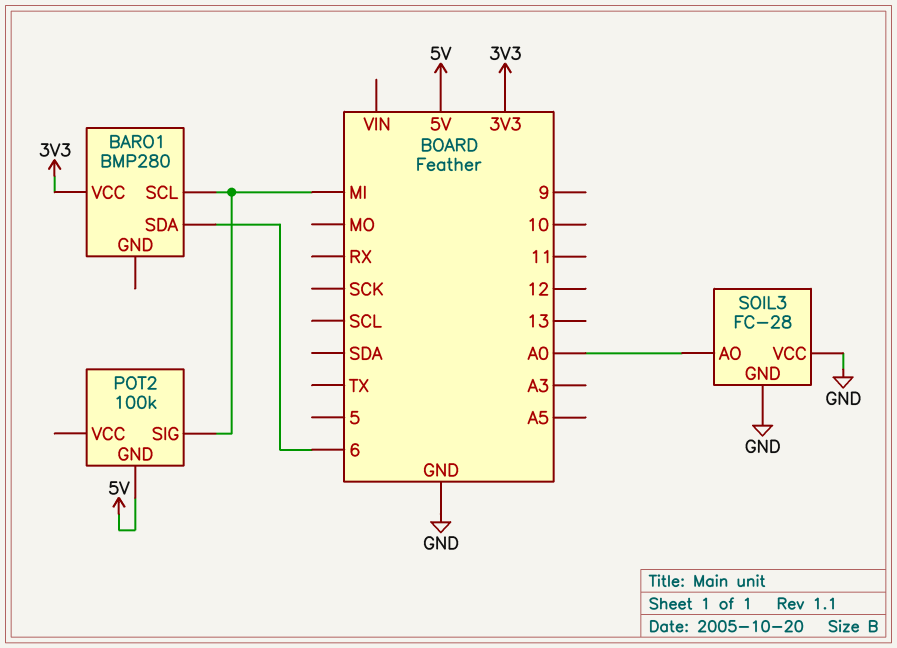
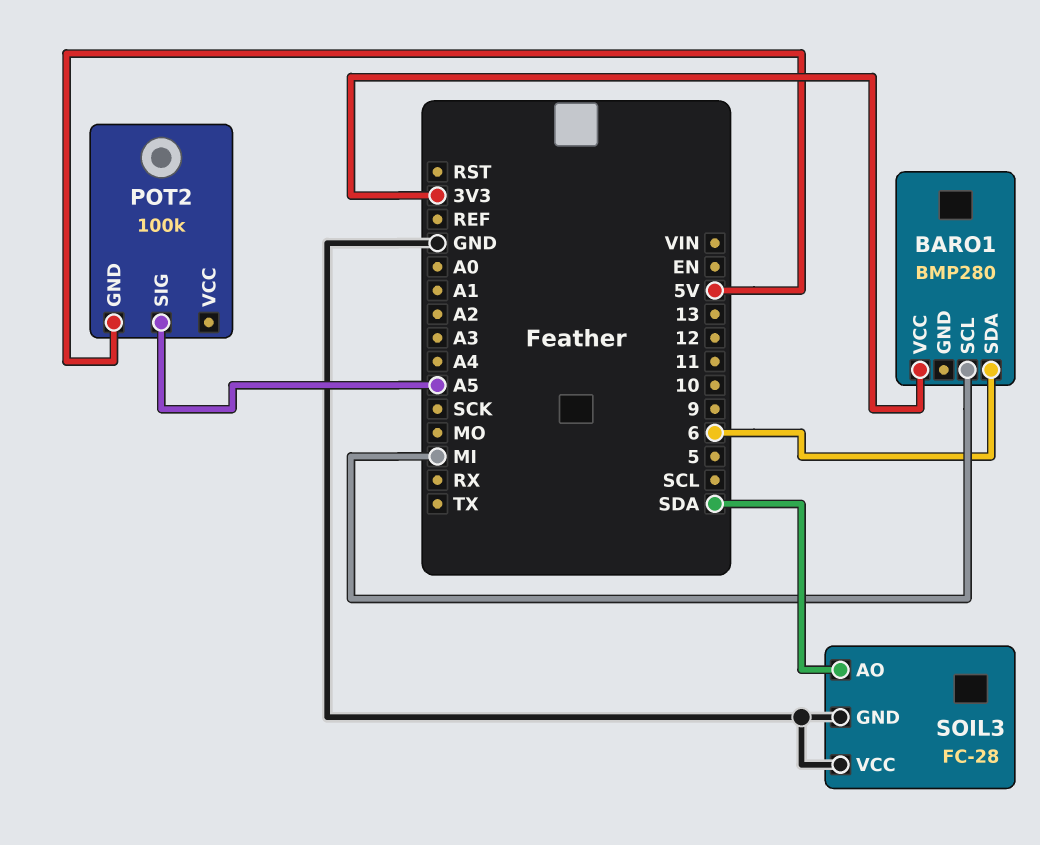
POT2 pin SIG: MI -> A5
SOIL3 pin AO: A0 -> SDA

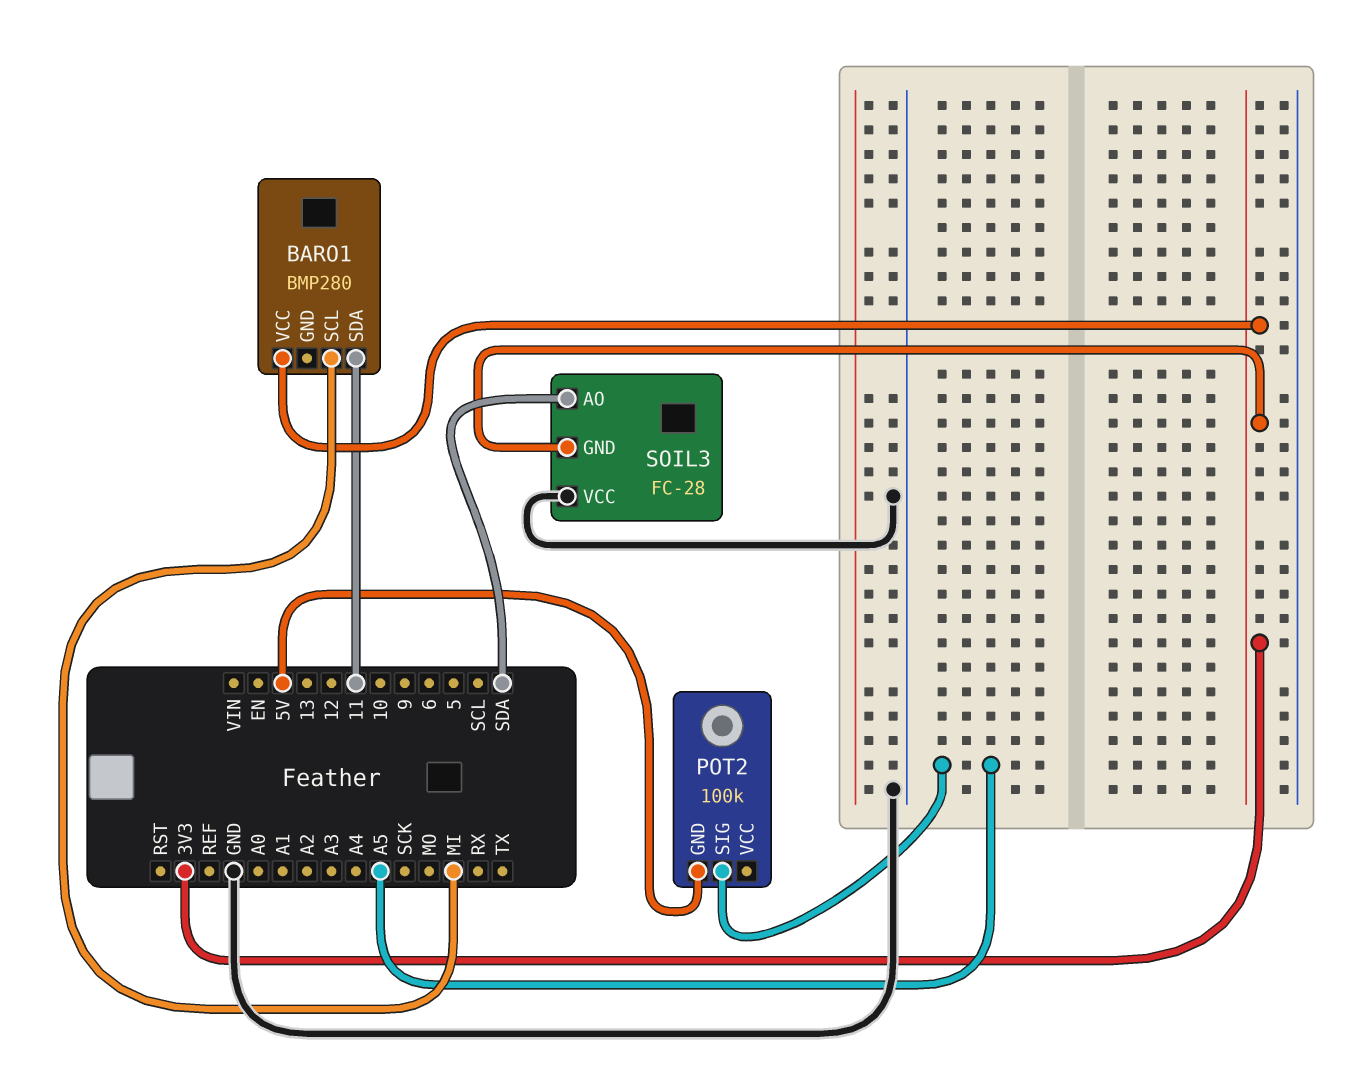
BARO1 pin SDA: 6 -> 11
SOIL3 pin GND: GND -> 3V3

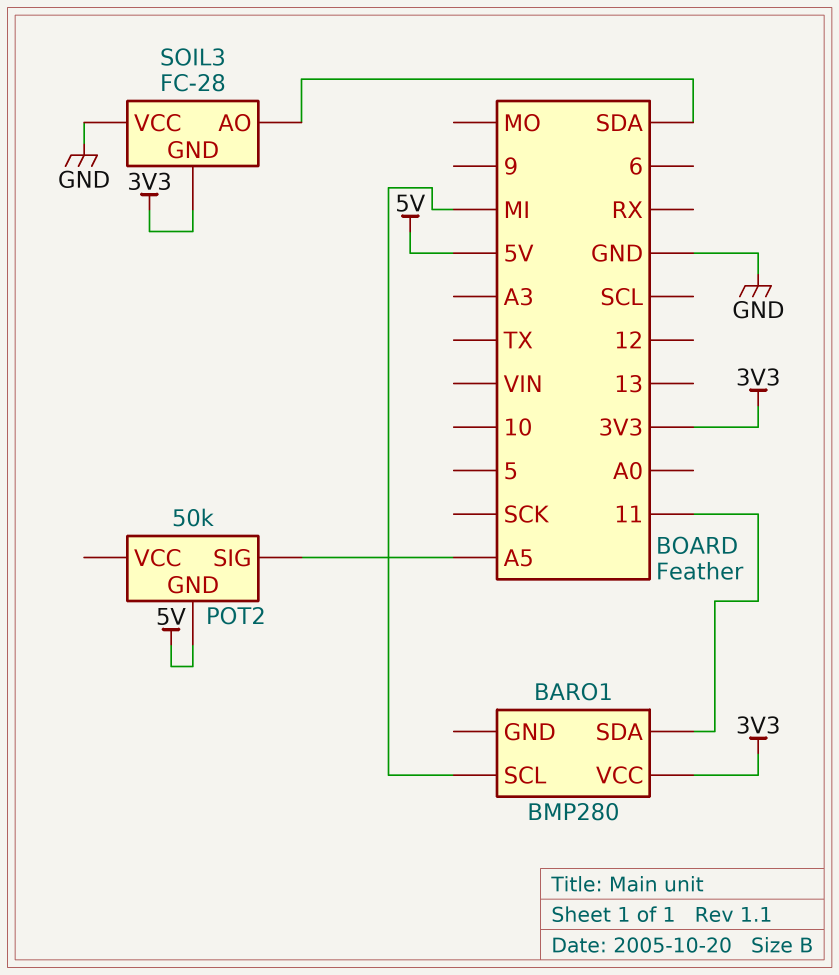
POT2: 100k -> 50k

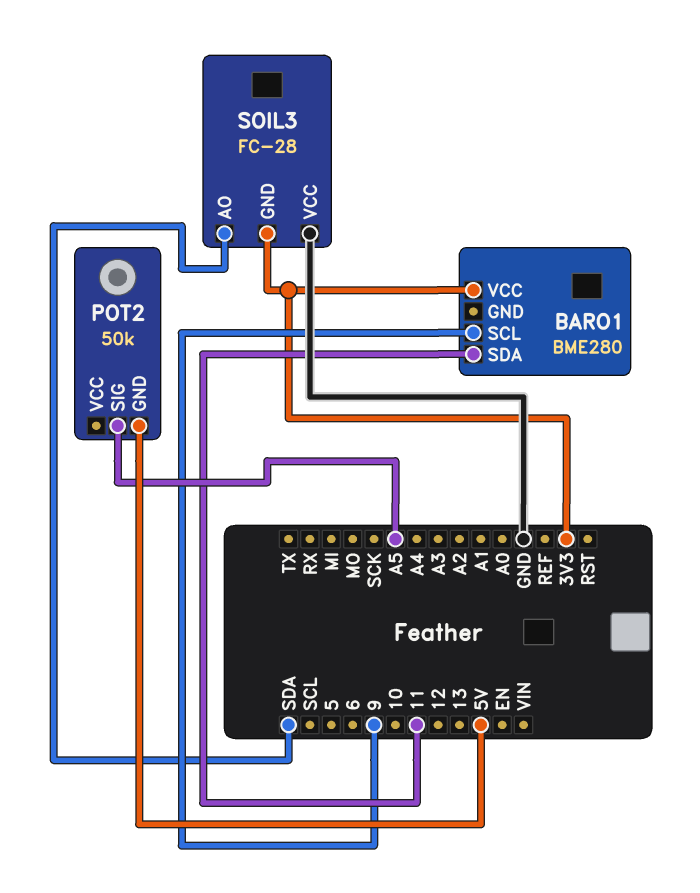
BARO1: BMP280 -> BME280
BARO1 pin SCL: MI -> 9

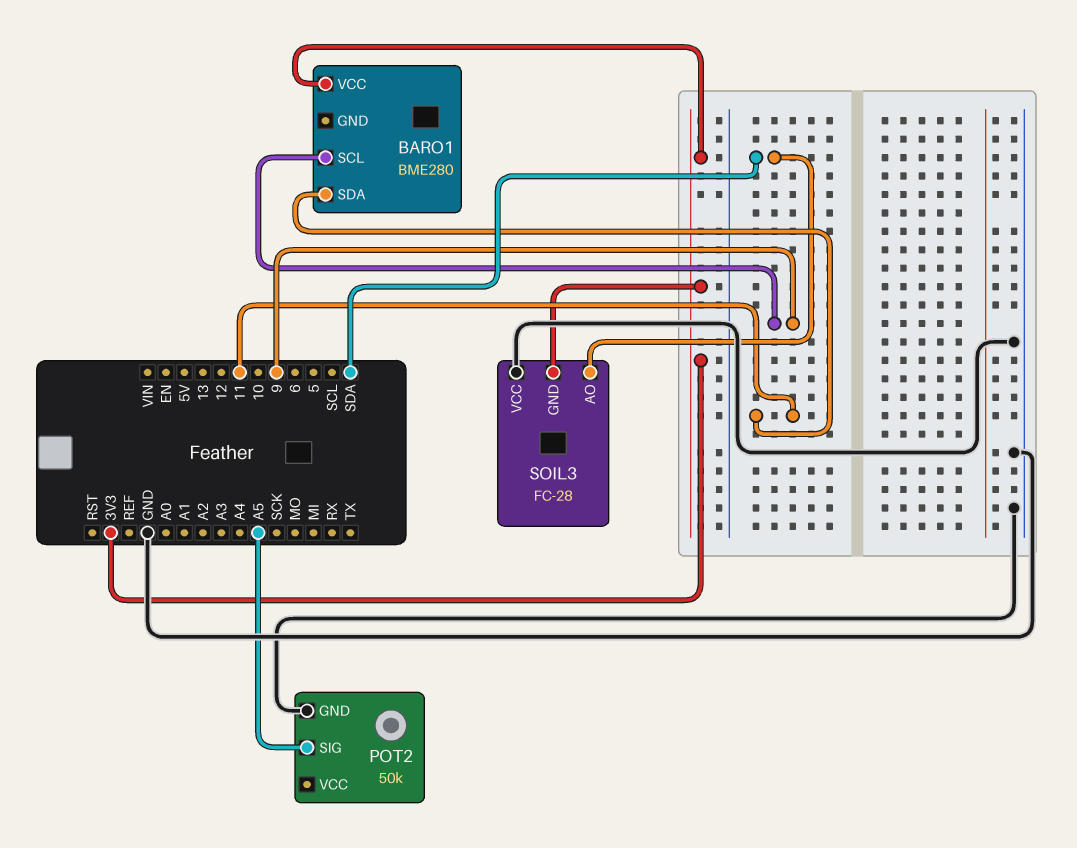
POT2 pin GND: 5V -> GND

